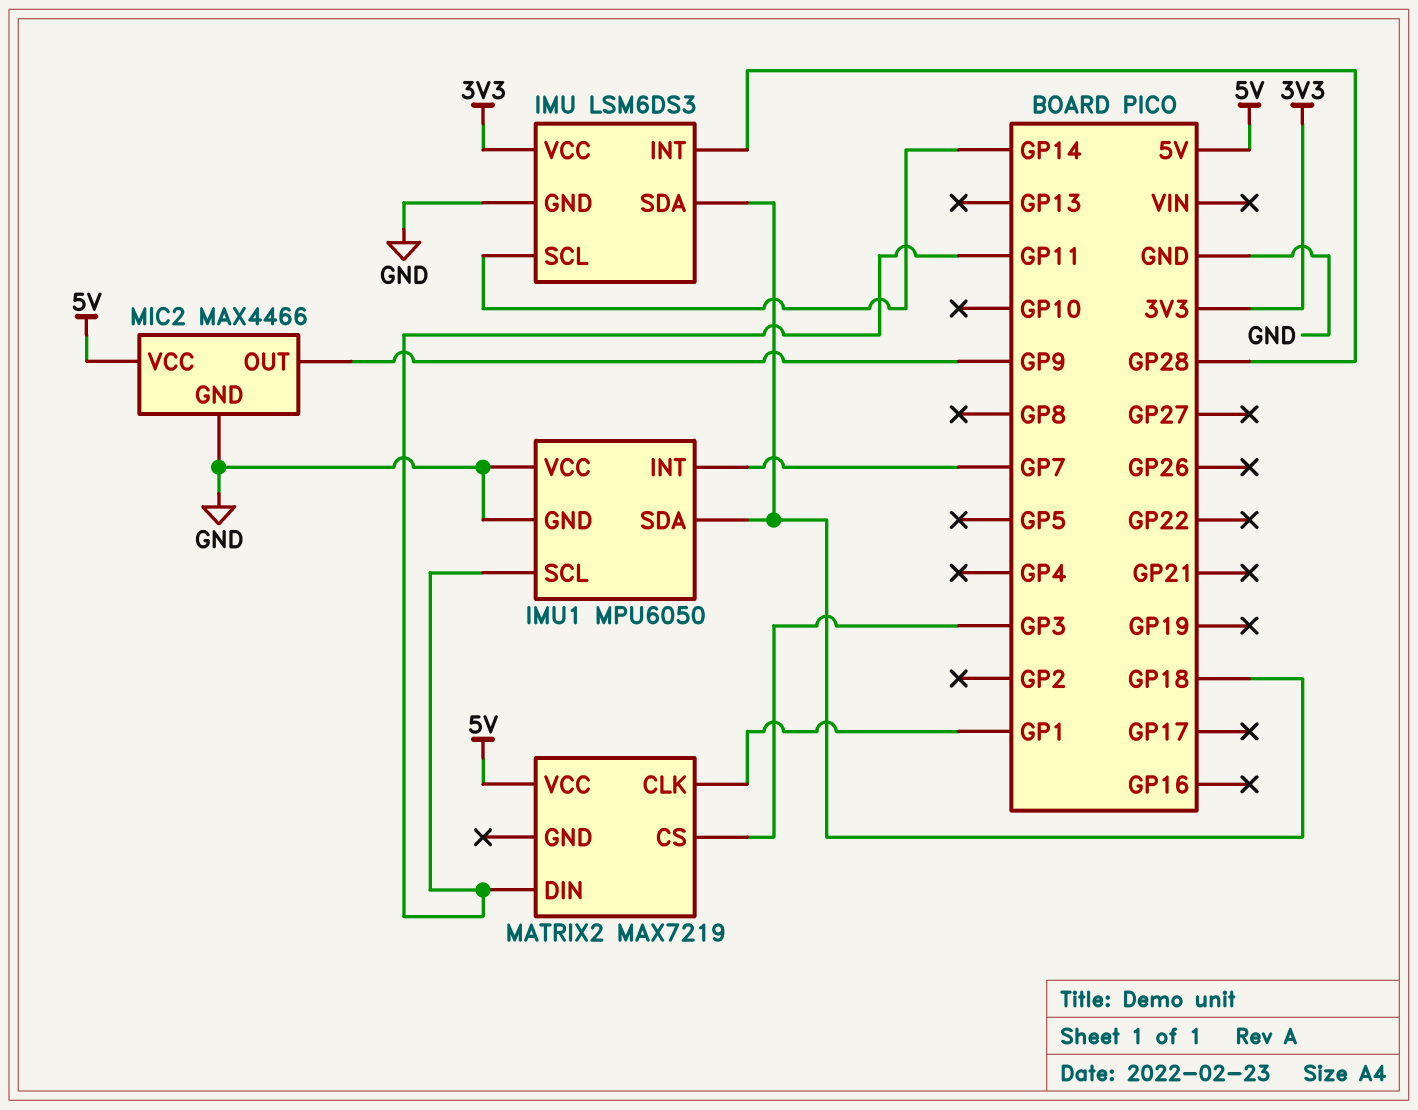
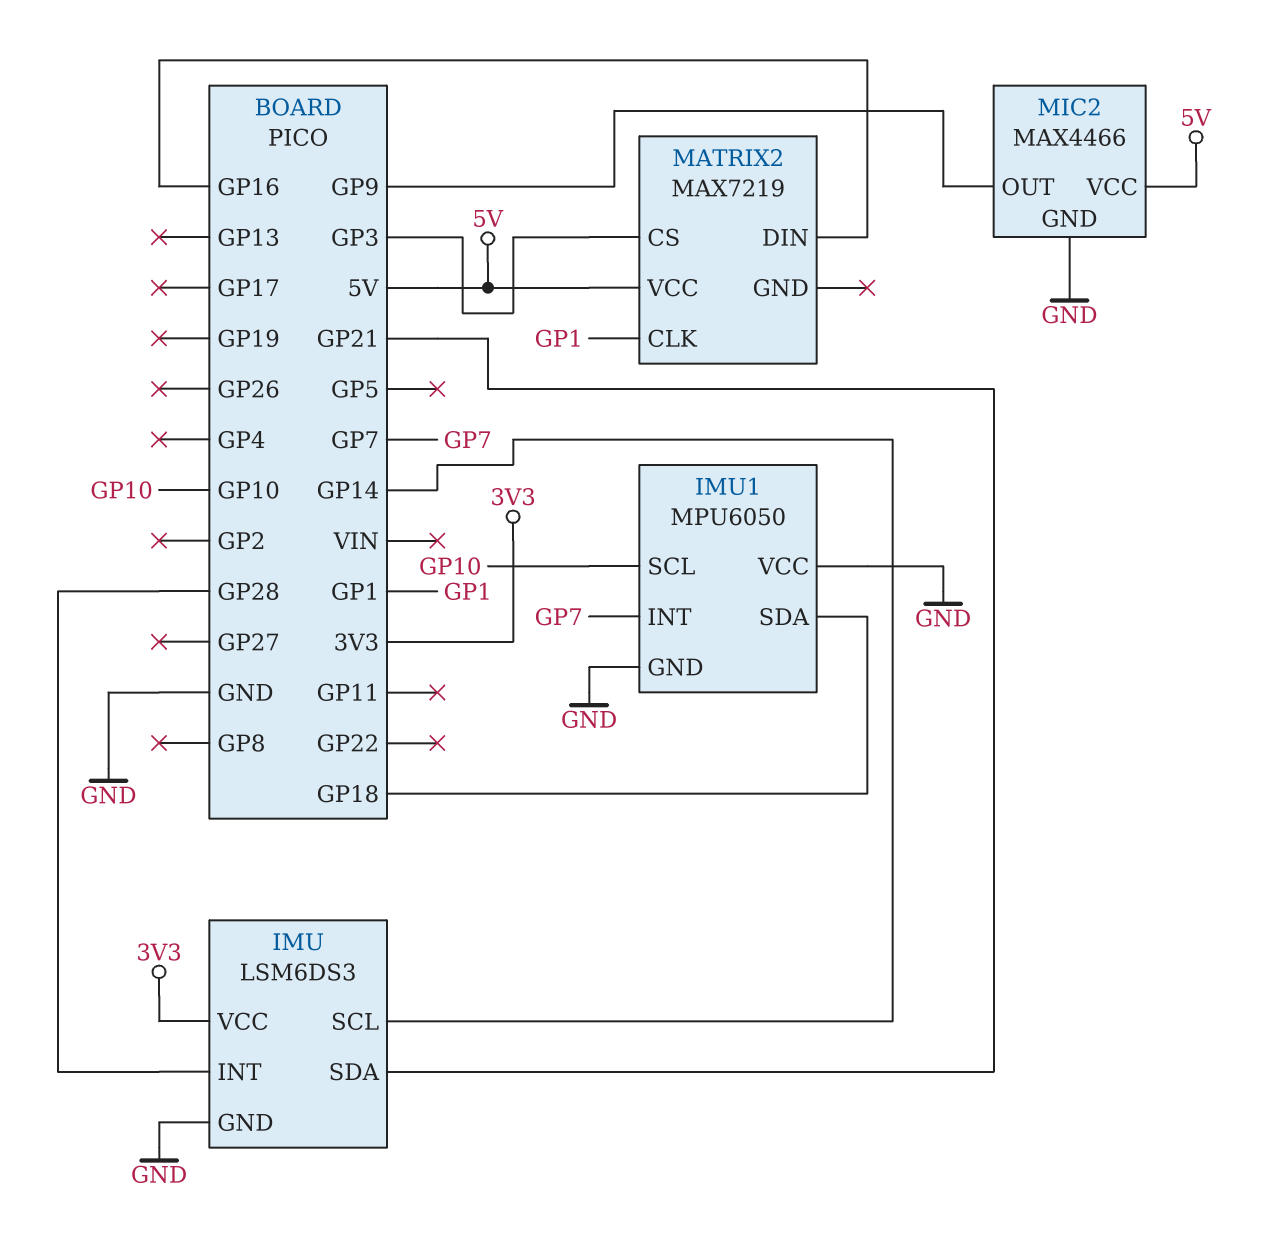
IMU pin SDA: GP18 -> GP21
IMU1 pin SCL: GP11 -> GP10
MATRIX2 pin DIN: GP11 -> GP16

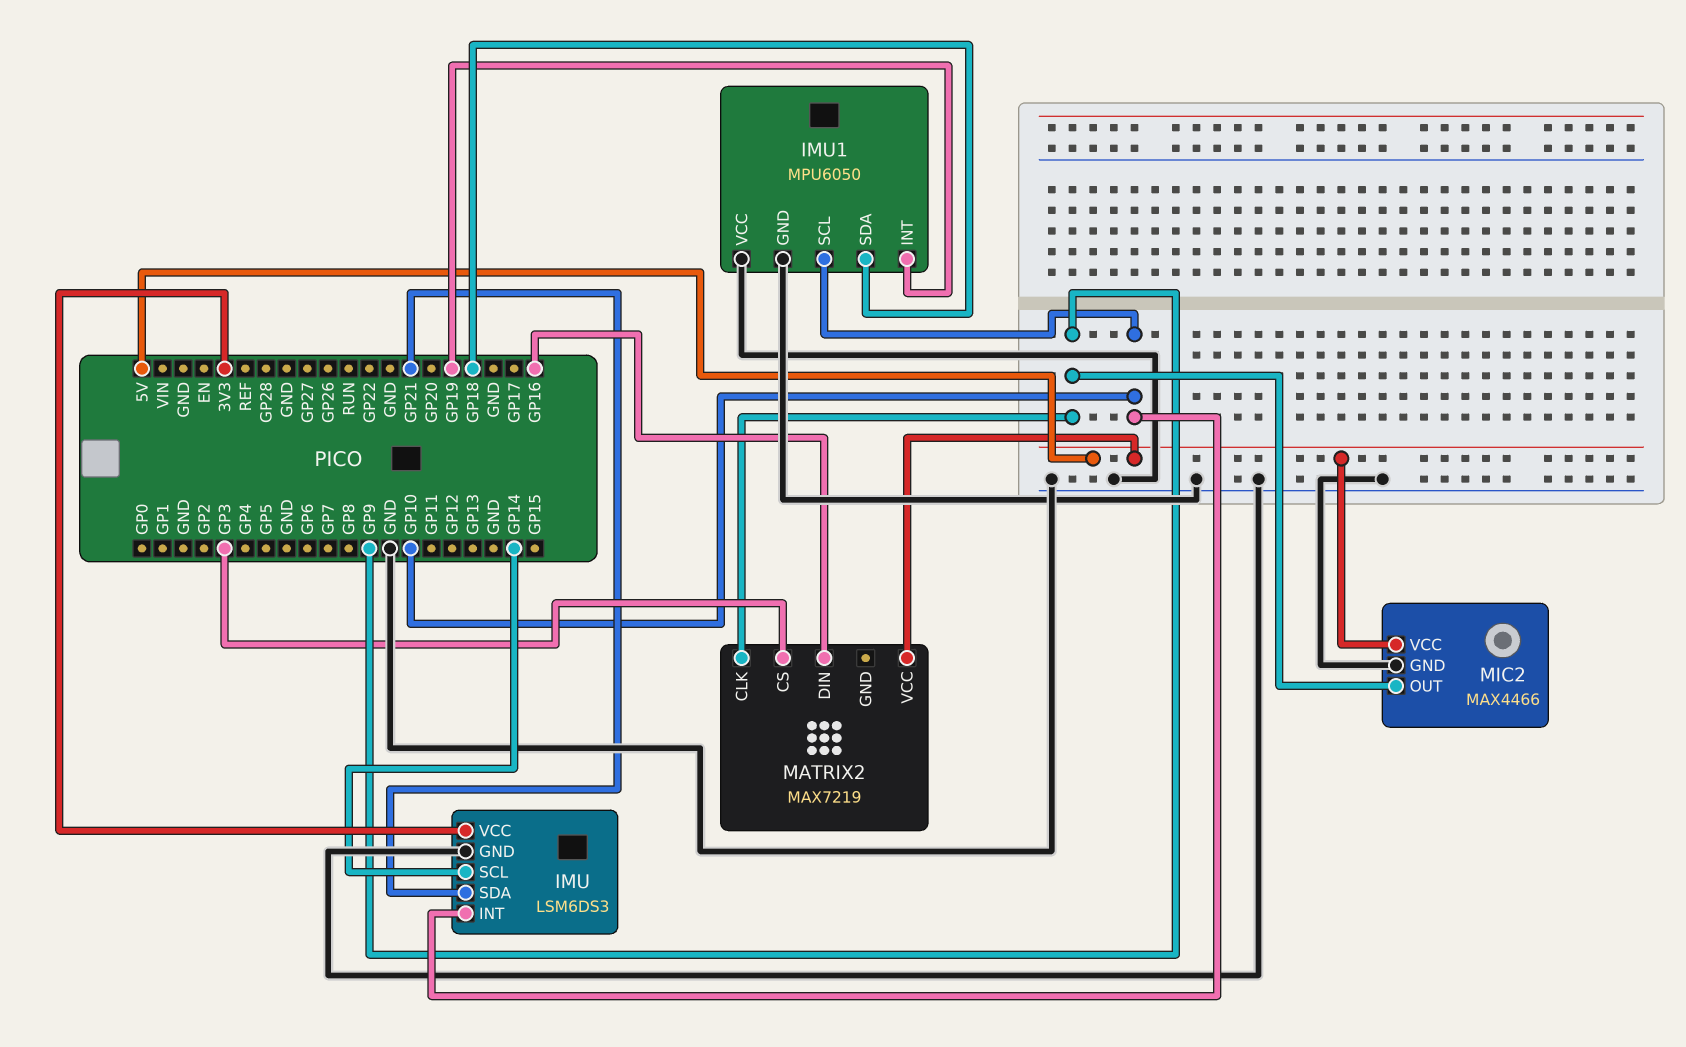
IMU pin INT: GP28 -> GP10
IMU1 pin INT: GP7 -> GP19
MATRIX2 pin CLK: GP1 -> GP9

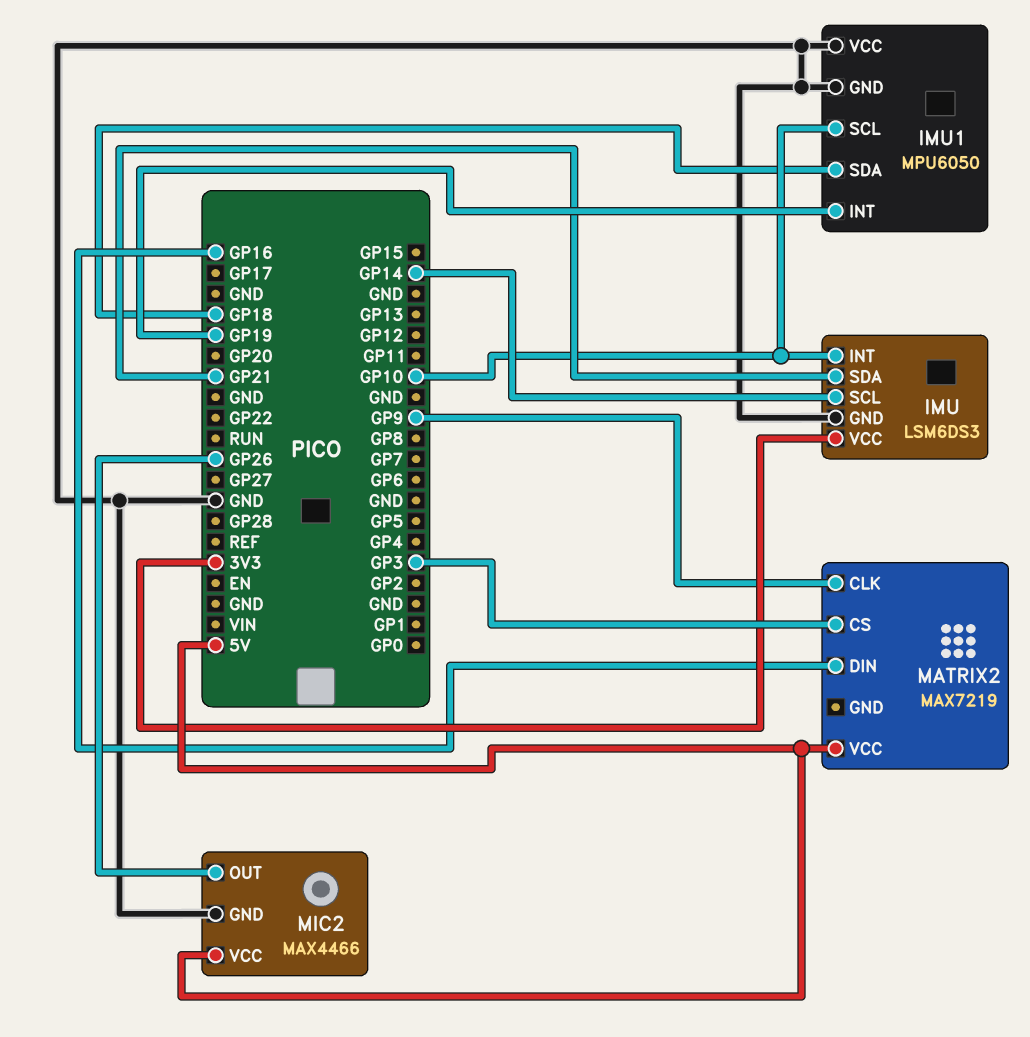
MIC2 pin OUT: GP9 -> GP26

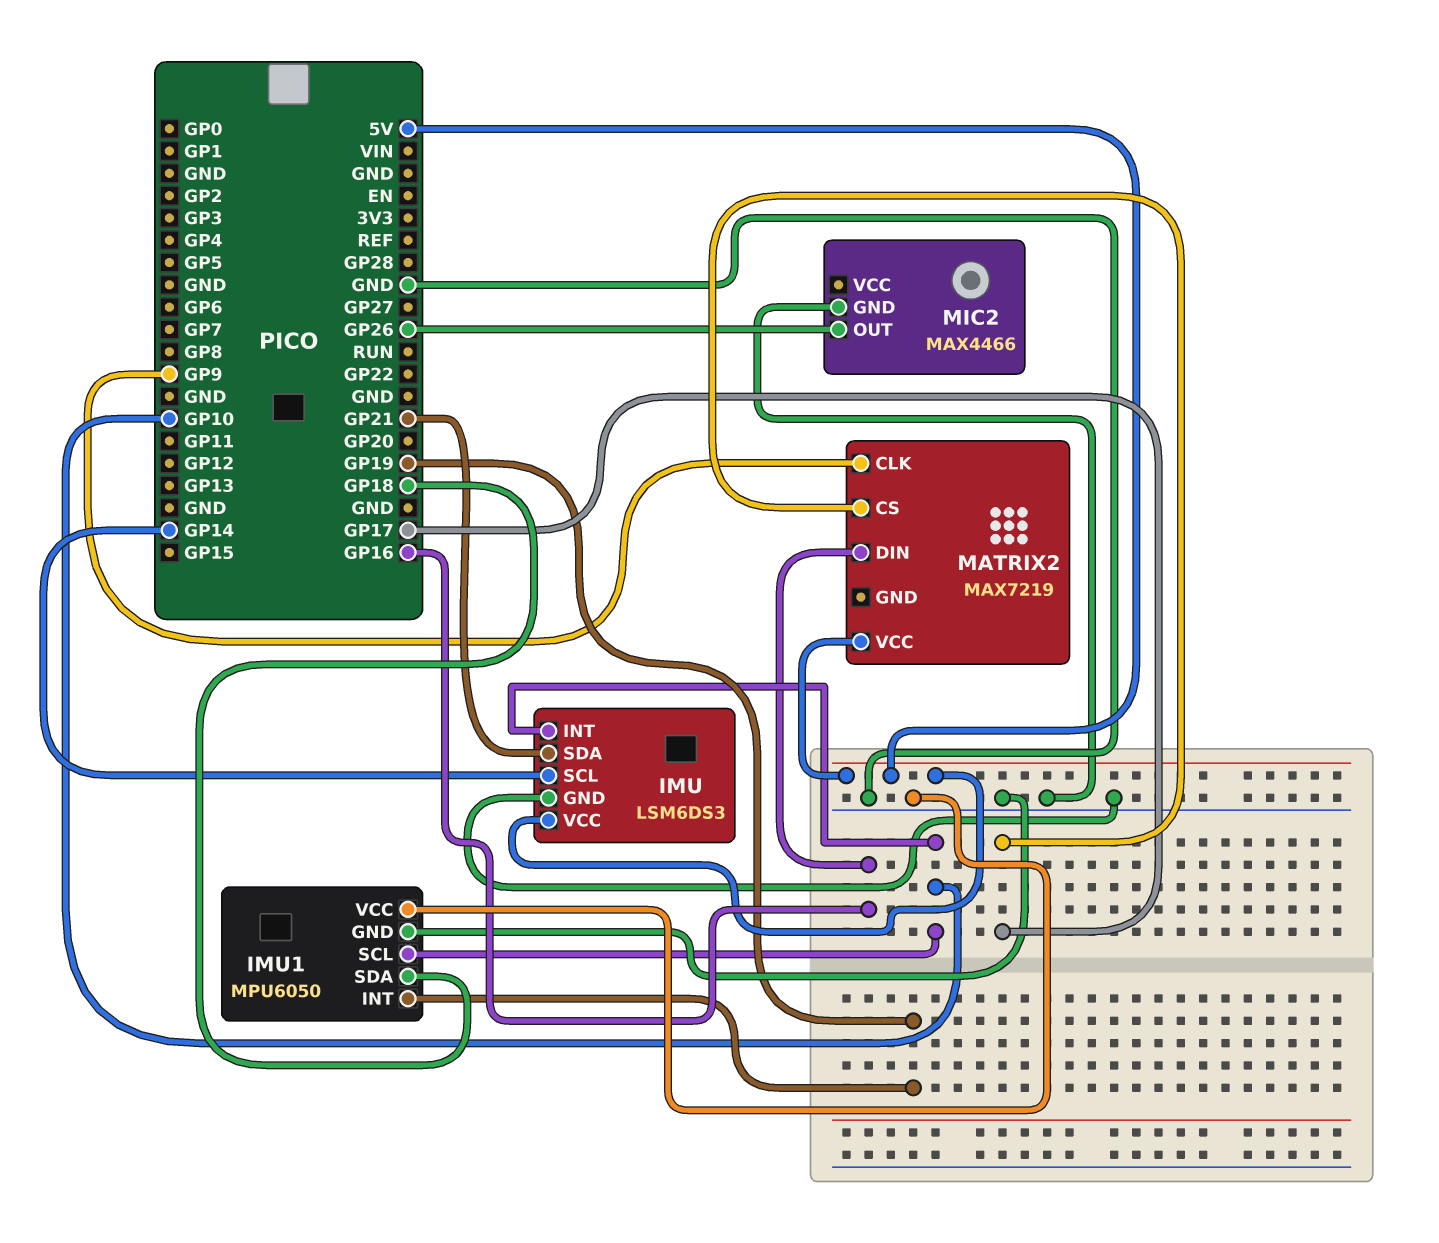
IMU pin VCC: 3V3 -> 5V
MATRIX2 pin CS: GP3 -> GP17
MIC2 pin VCC: 5V -> none

